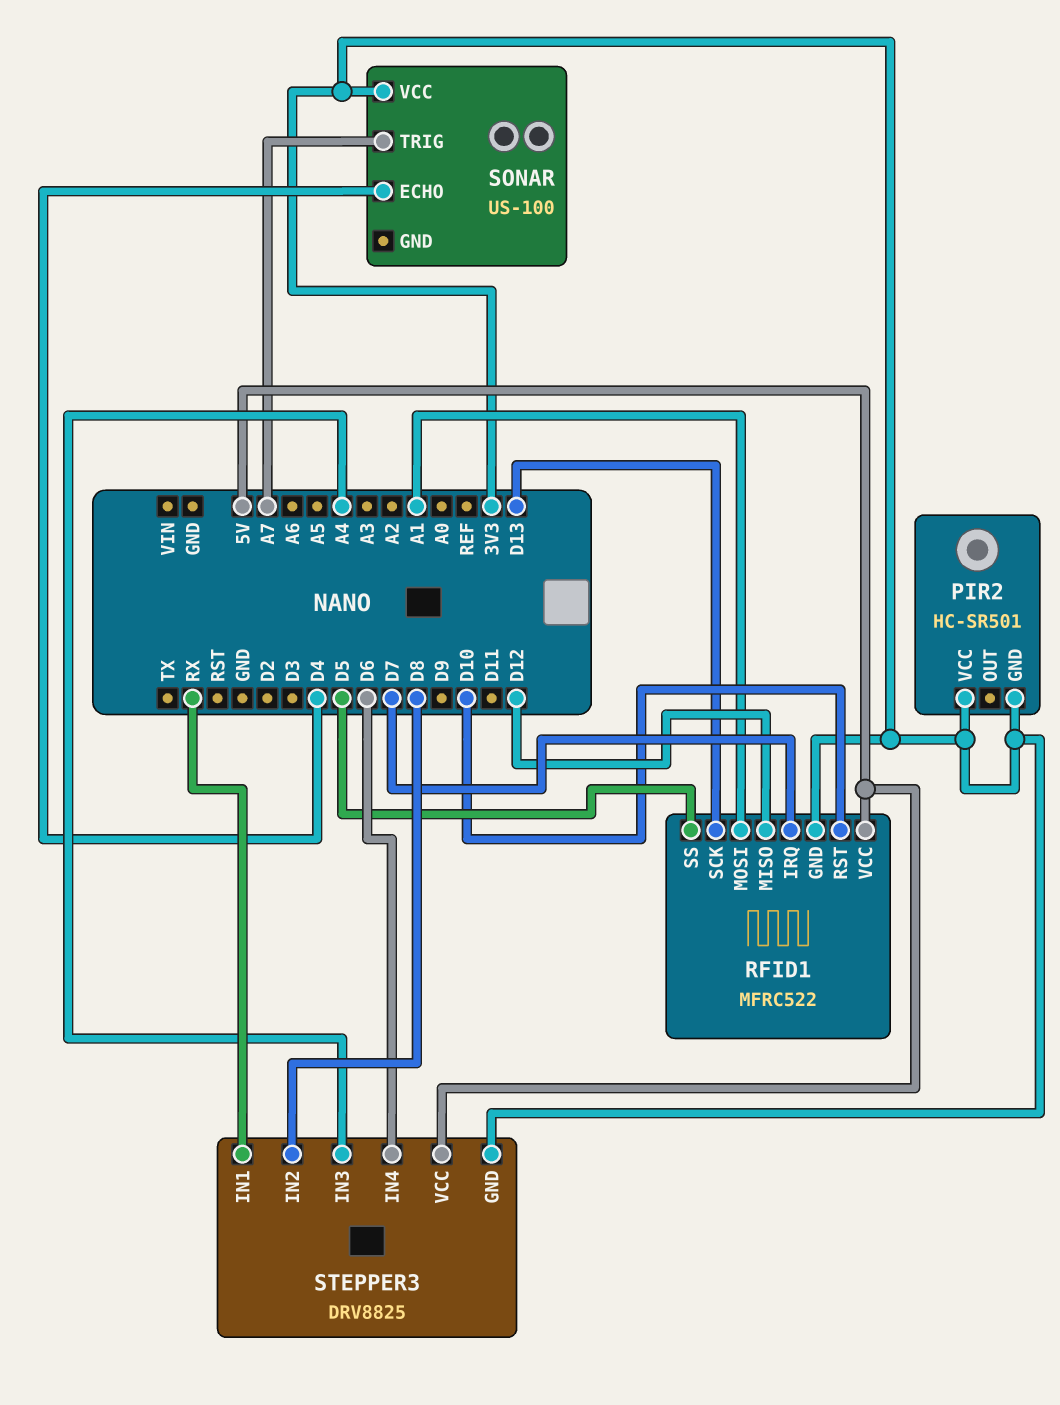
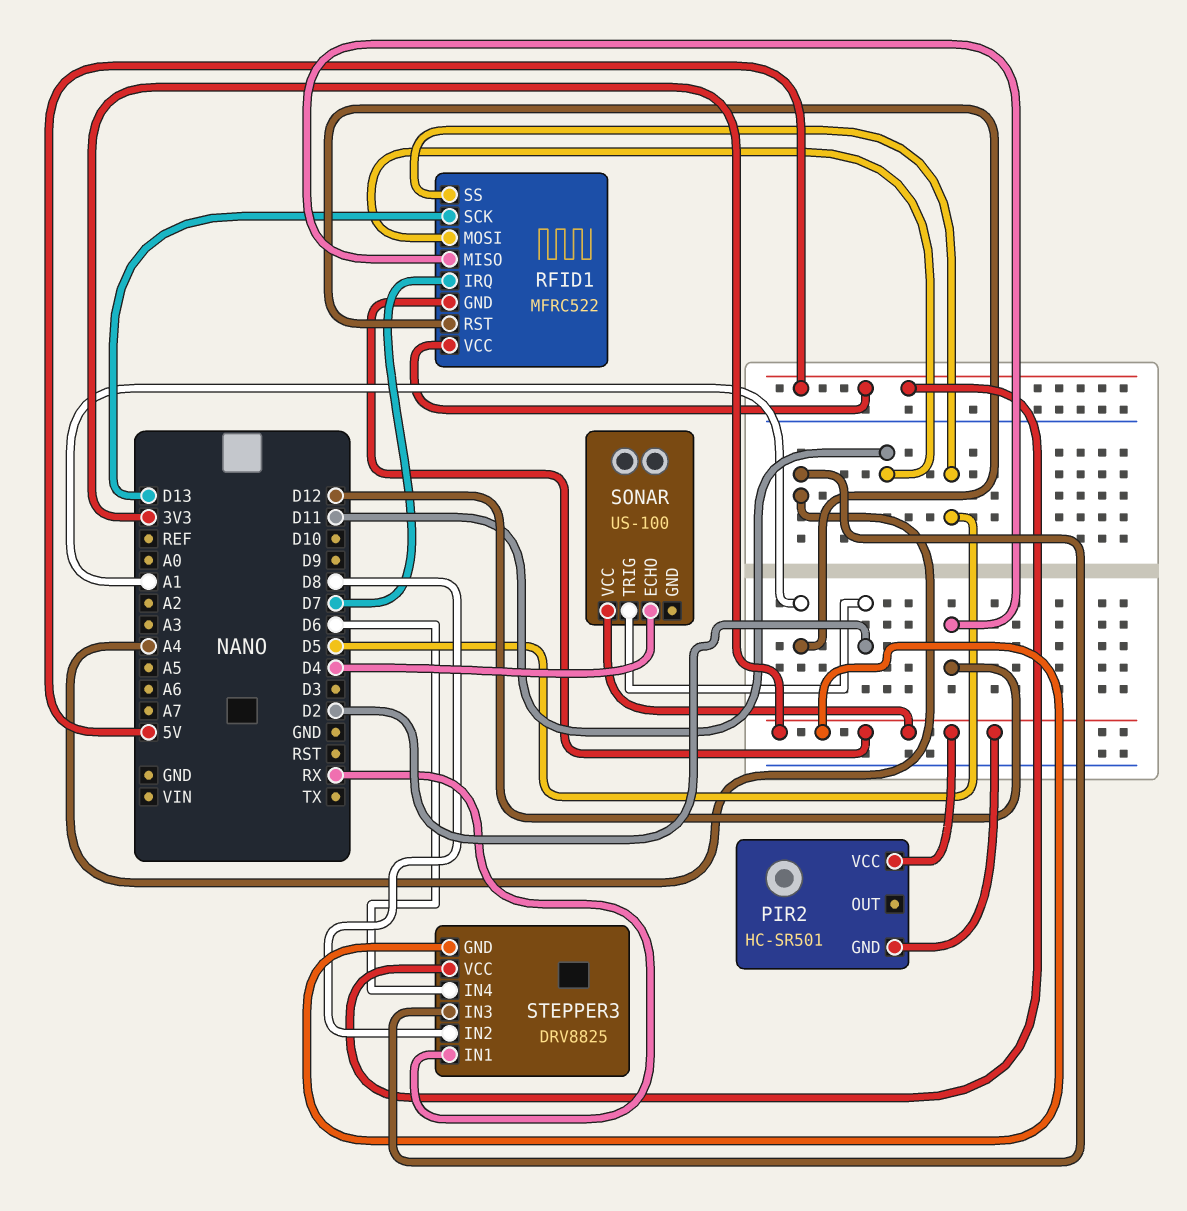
RFID1 pin MOSI: A1 -> D11
RFID1 pin RST: D10 -> A1
SONAR pin TRIG: A7 -> D2

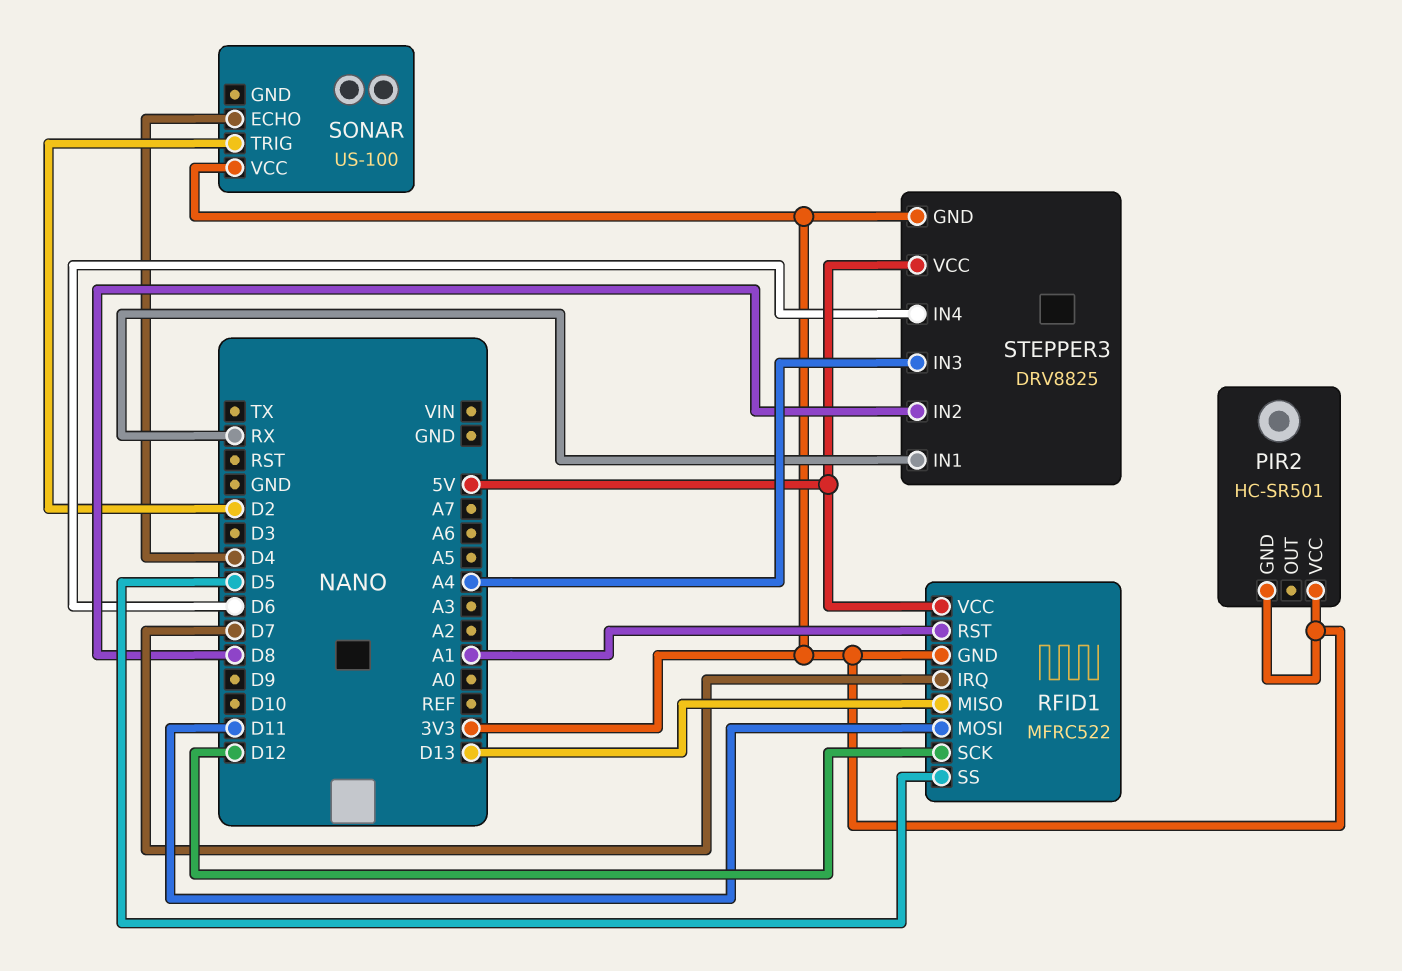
RFID1 pin MISO: D12 -> D13
RFID1 pin SCK: D13 -> D12

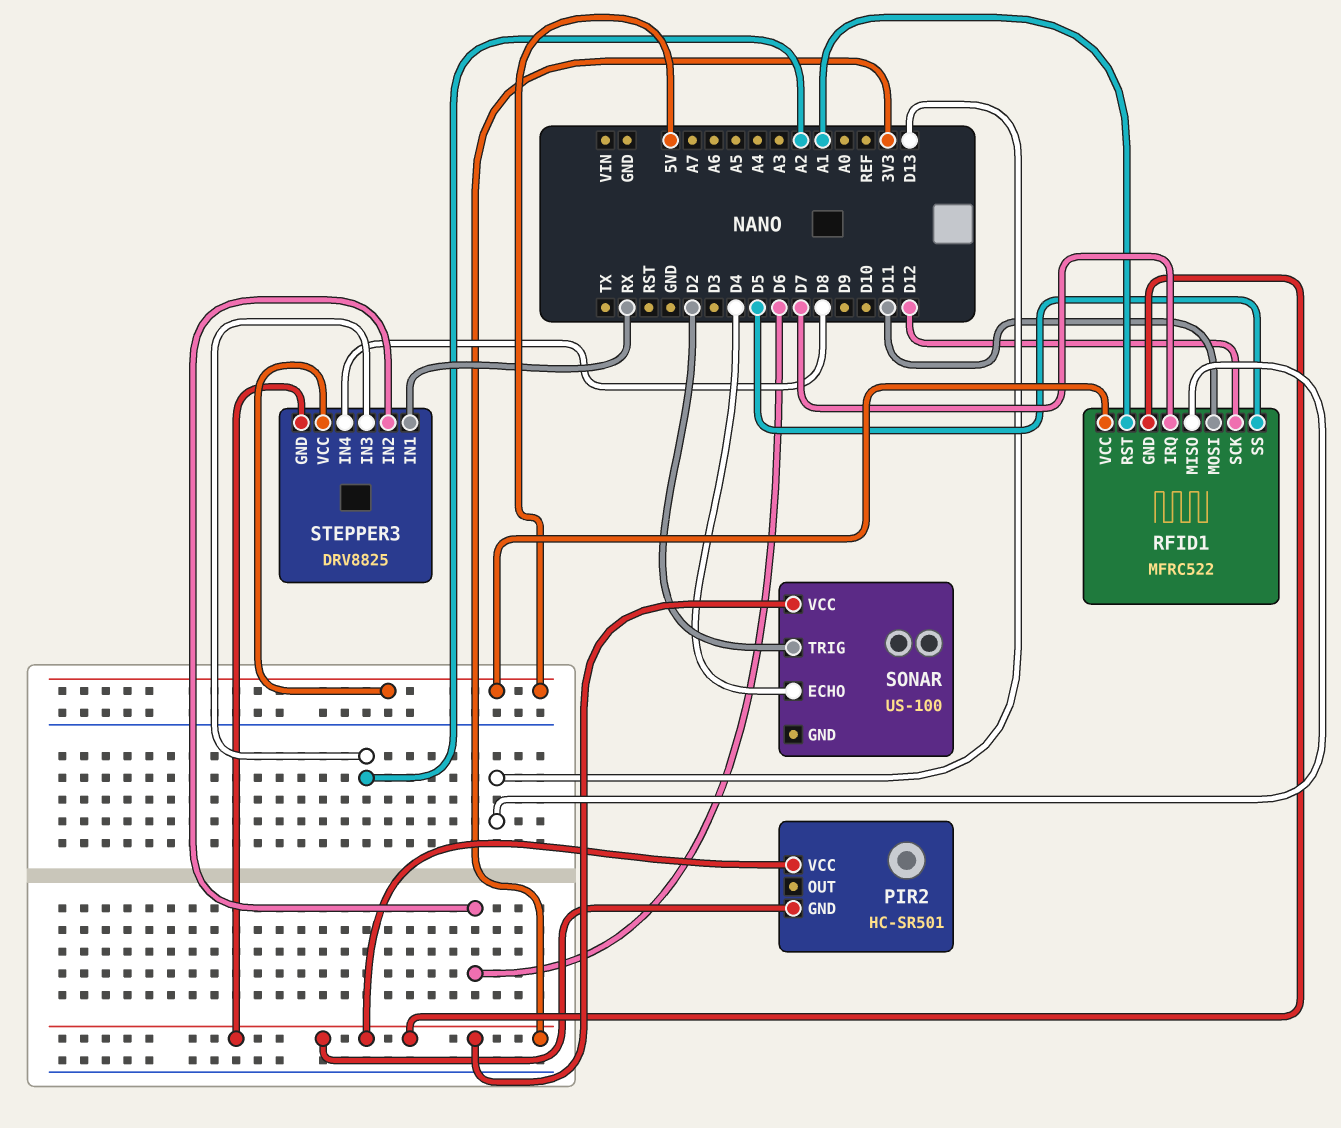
STEPPER3 pin IN2: D8 -> D6
STEPPER3 pin IN3: A4 -> A2
STEPPER3 pin IN4: D6 -> D8

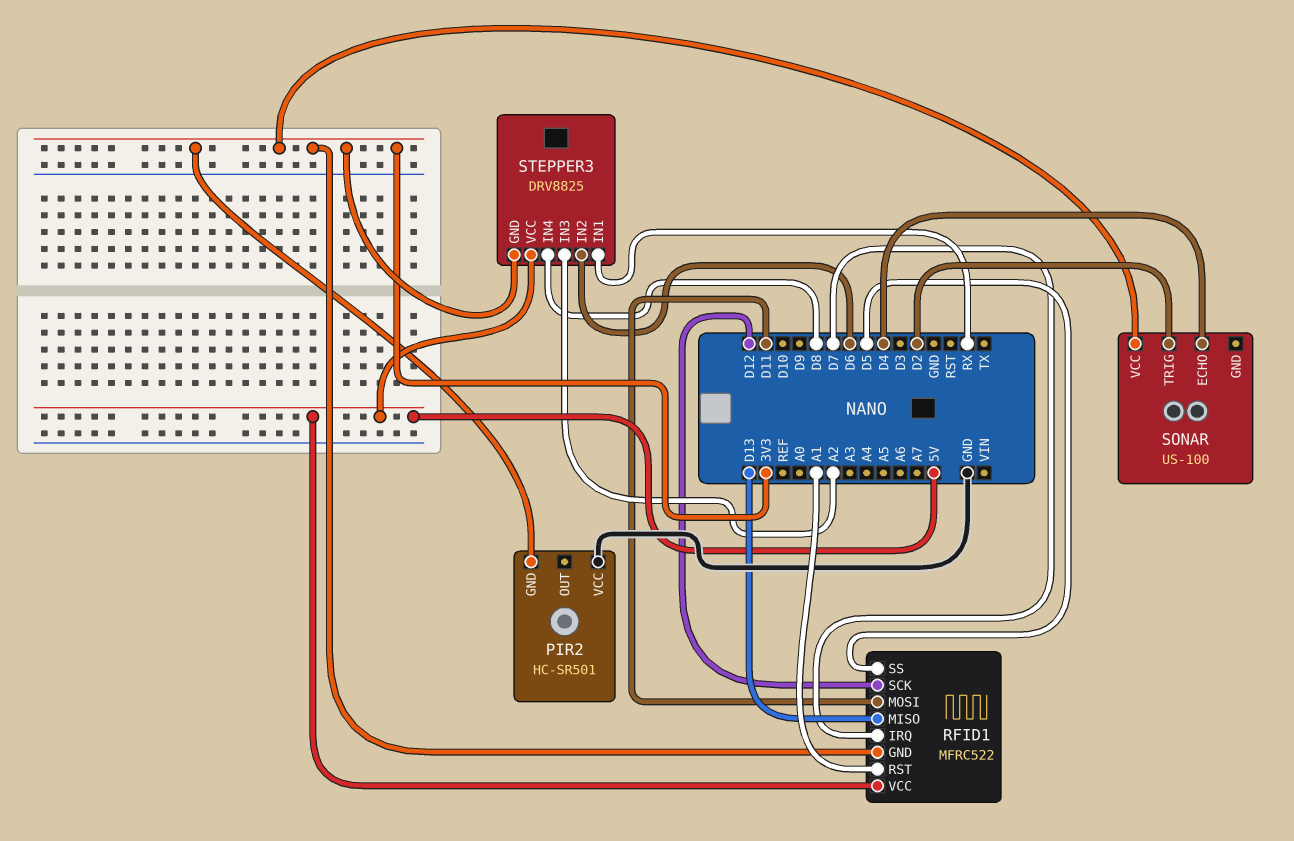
PIR2 pin VCC: 3V3 -> GND

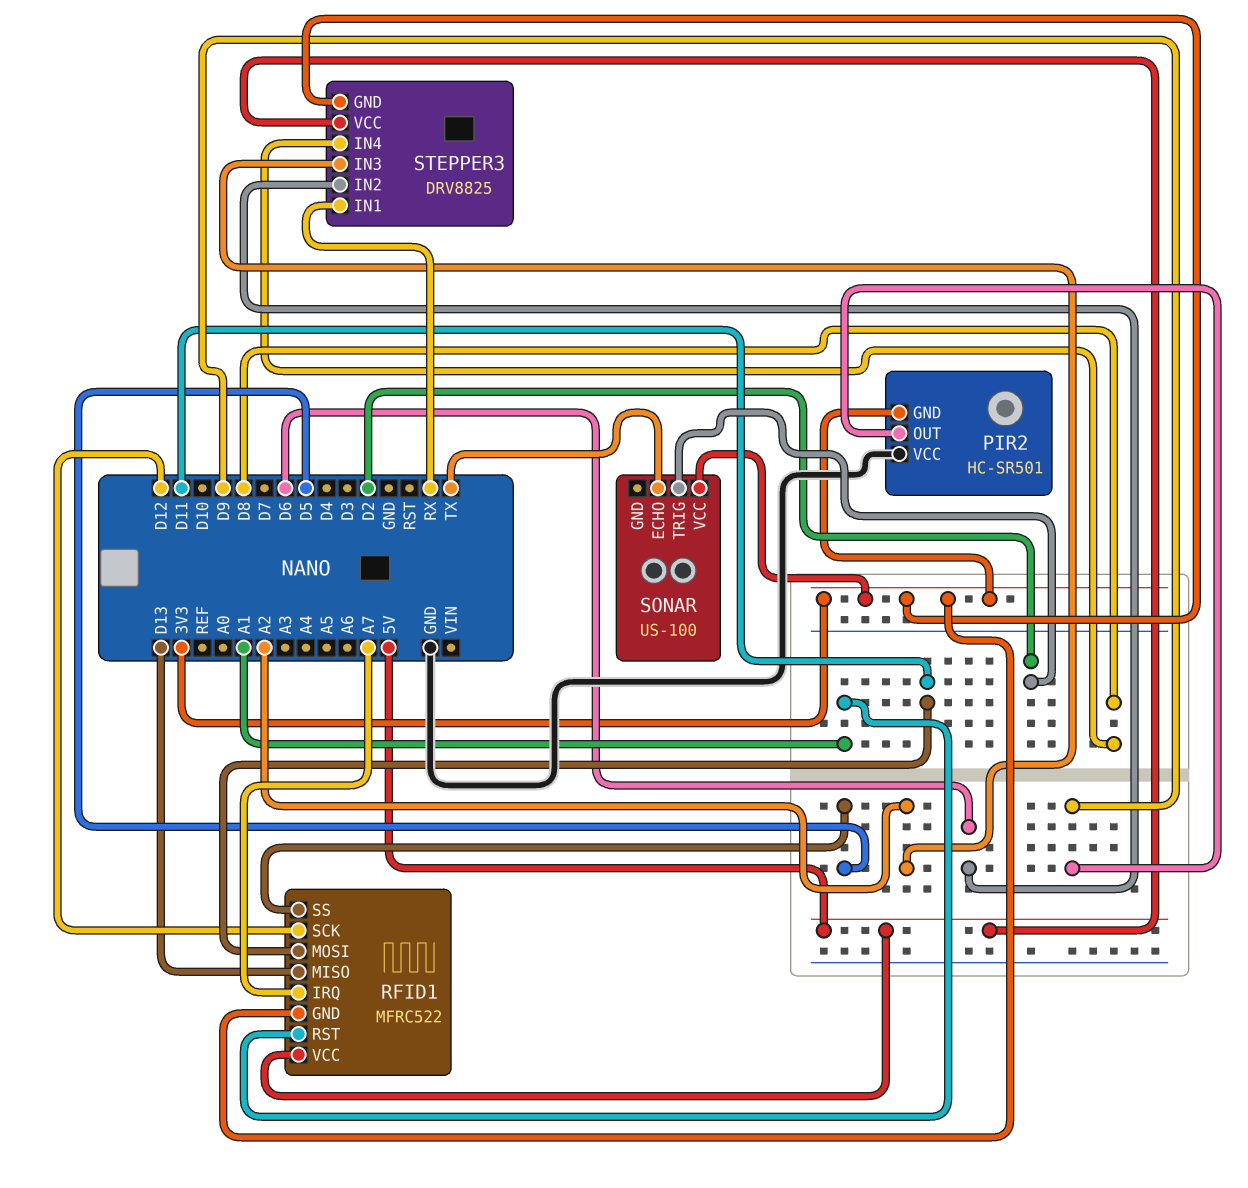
PIR2 pin OUT: none -> D9
RFID1 pin IRQ: D7 -> A7
SONAR pin ECHO: D4 -> TX

